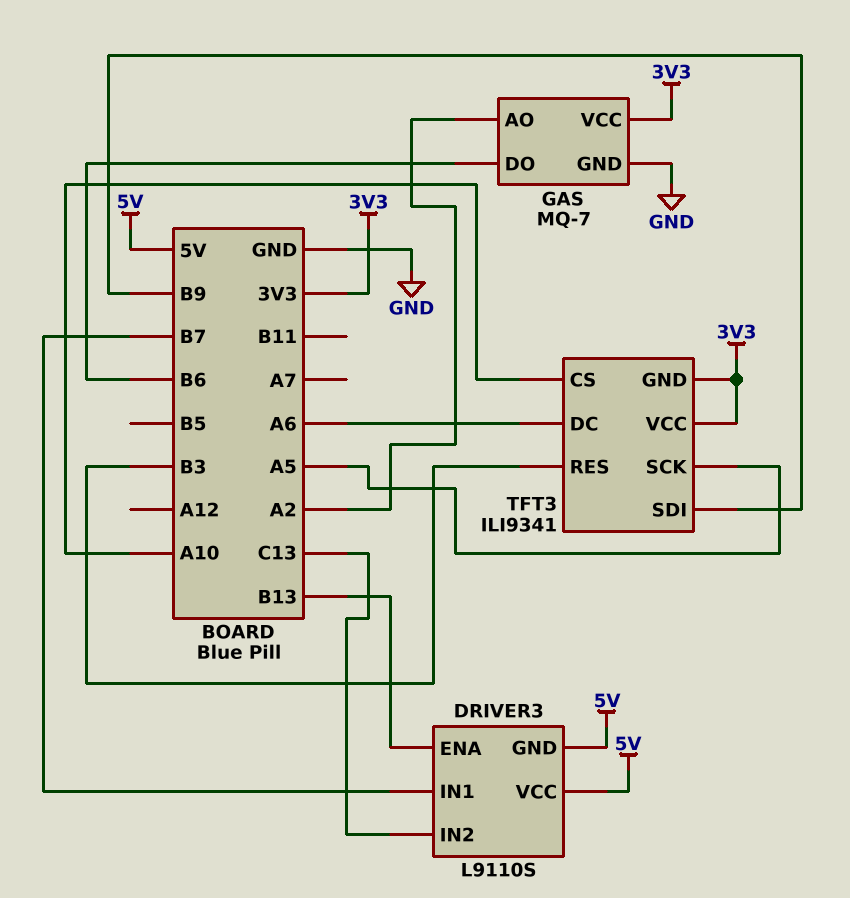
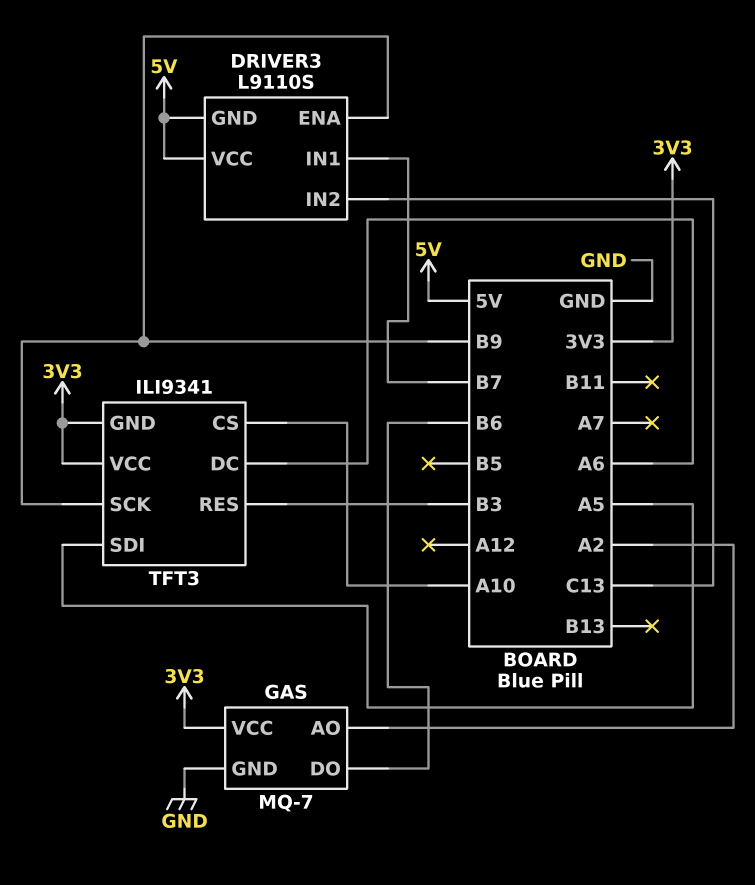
DRIVER3 pin ENA: B13 -> B9
TFT3 pin SCK: A5 -> B9
TFT3 pin SDI: B9 -> A5

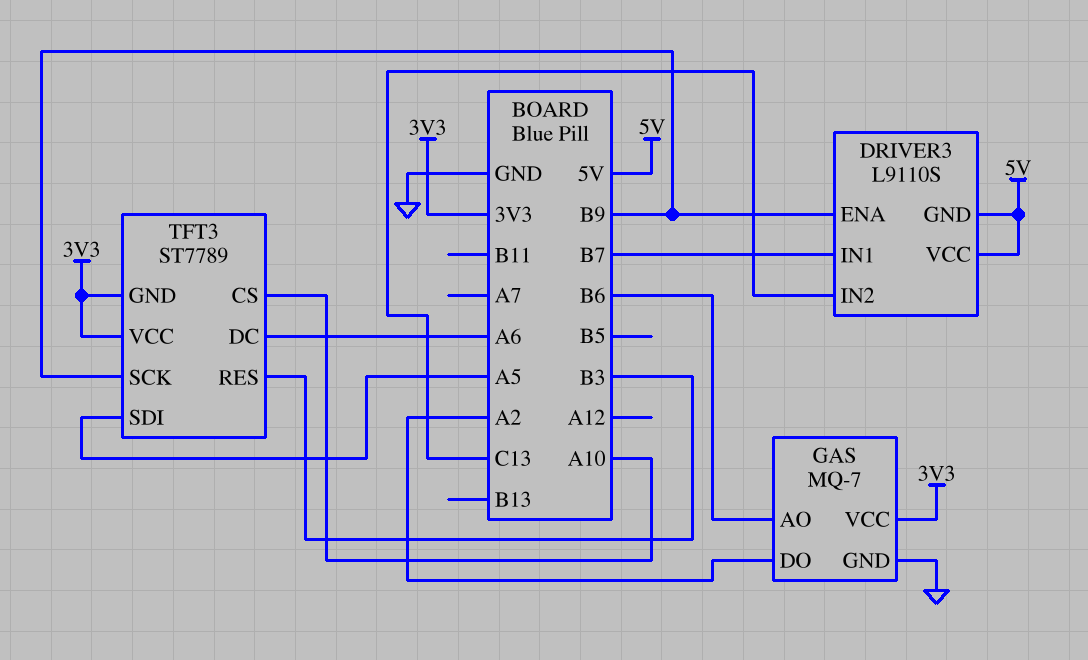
GAS pin AO: A2 -> B6
GAS pin DO: B6 -> A2
TFT3: ILI9341 -> ST7789

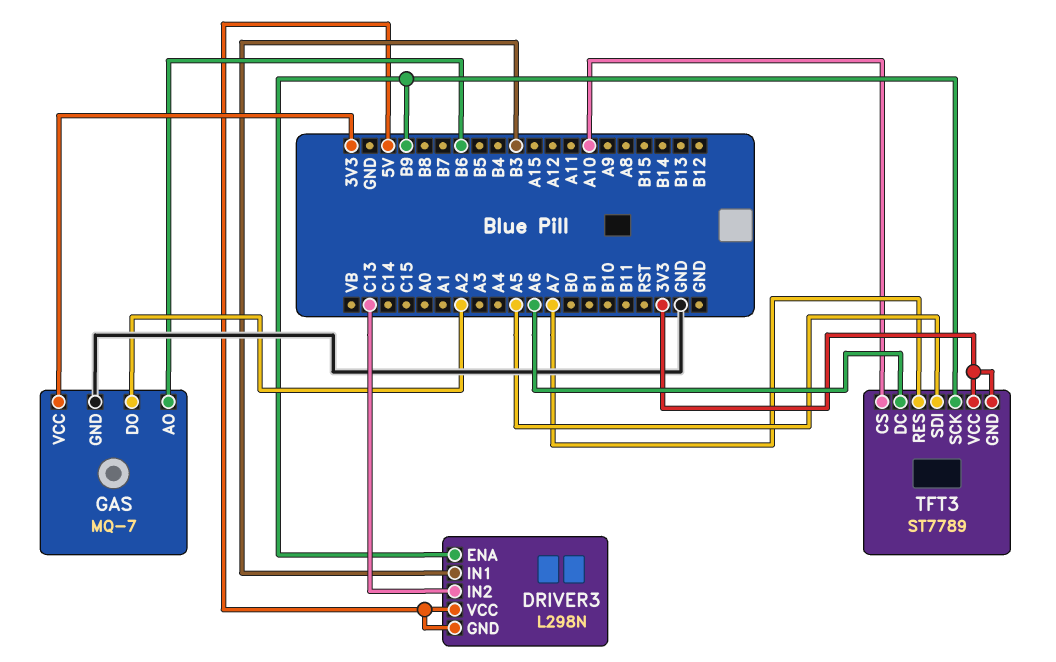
DRIVER3: L9110S -> L298N
DRIVER3 pin IN1: B7 -> B3
TFT3 pin RES: B3 -> A7

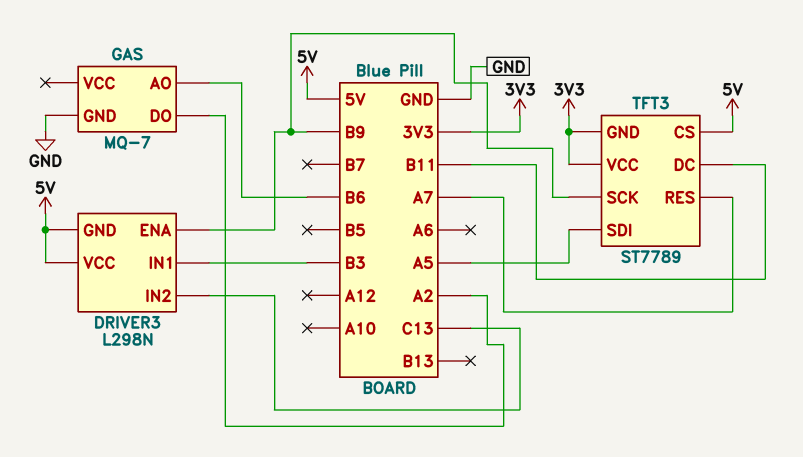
GAS pin VCC: 3V3 -> none
TFT3 pin CS: A10 -> 5V
TFT3 pin DC: A6 -> B11

